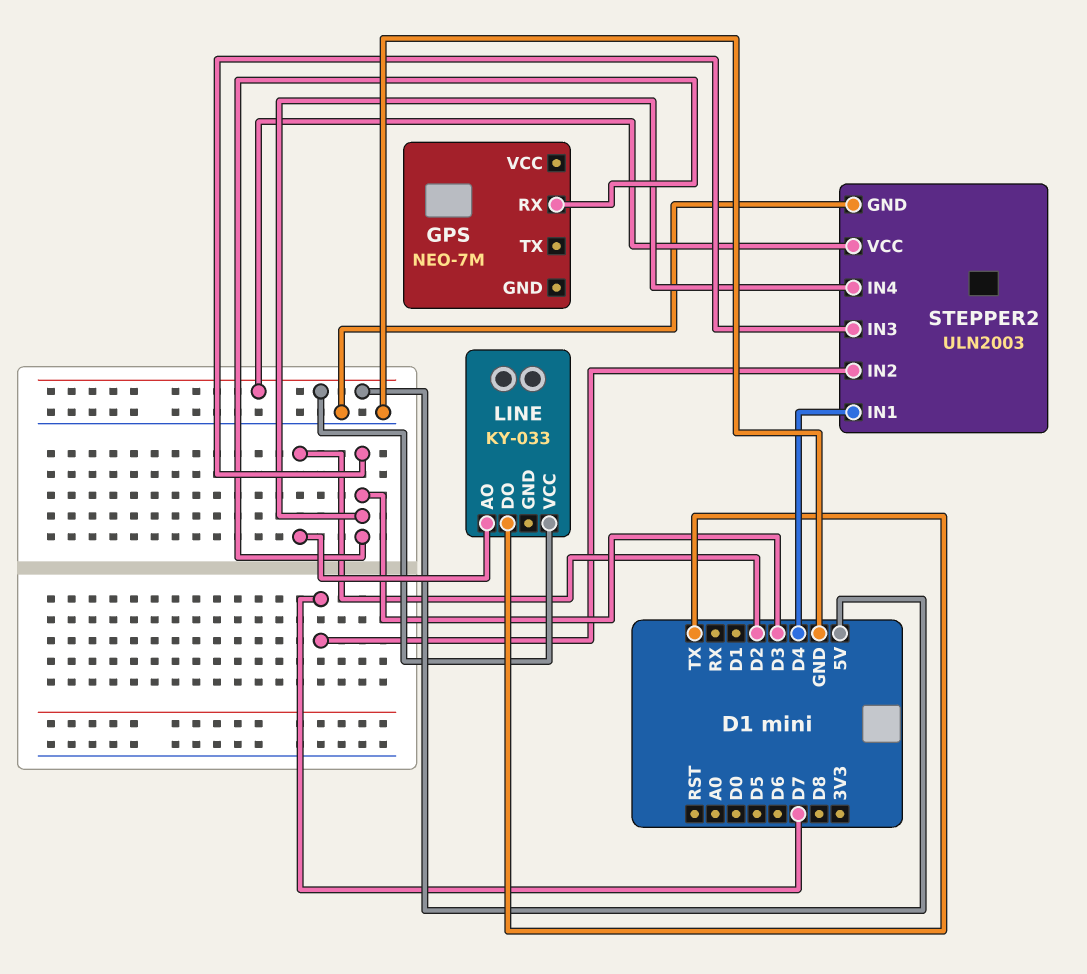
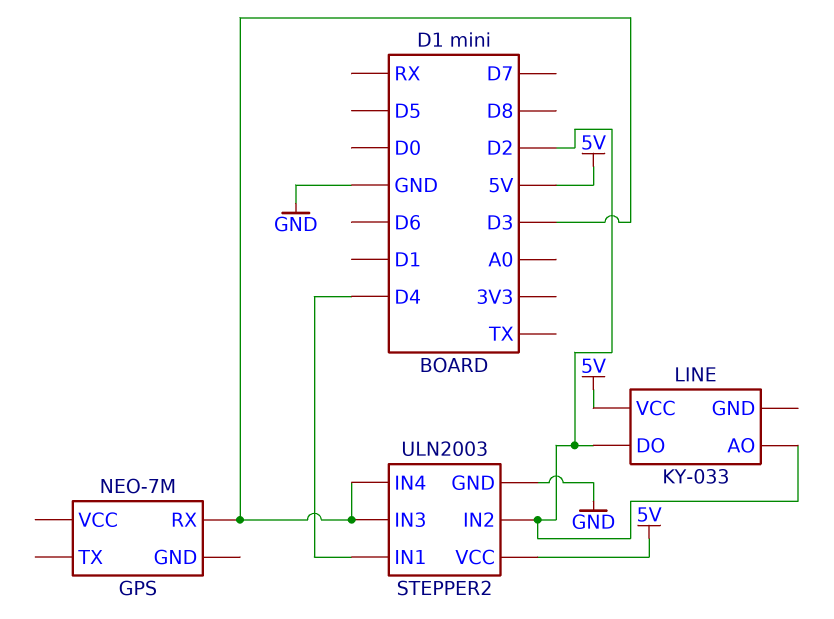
LINE pin DO: TX -> D2
STEPPER2 pin IN2: D7 -> D2

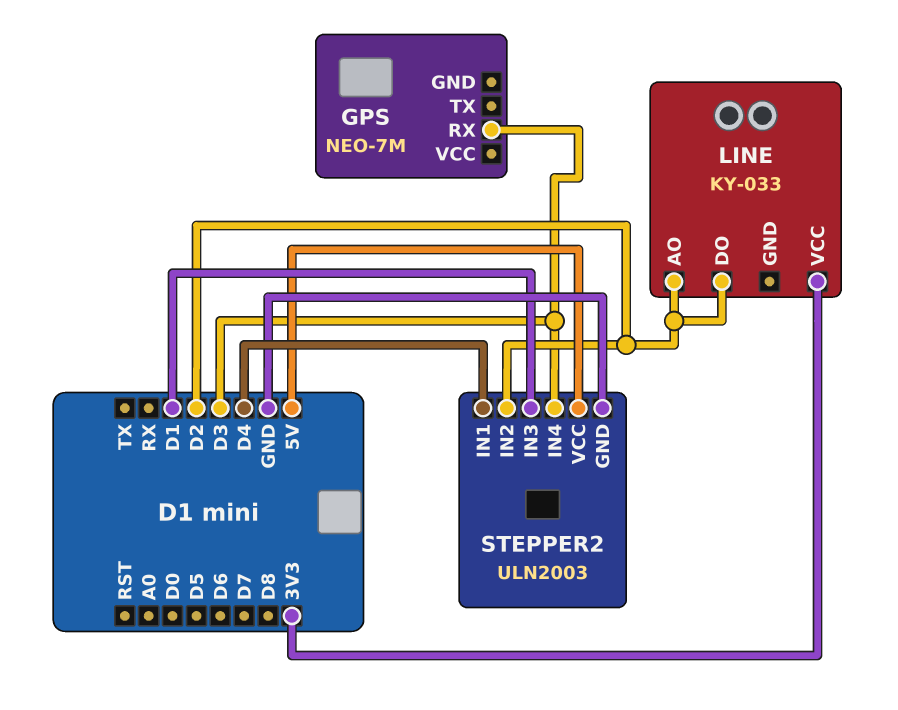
LINE pin VCC: 5V -> 3V3
STEPPER2 pin IN3: D3 -> D1

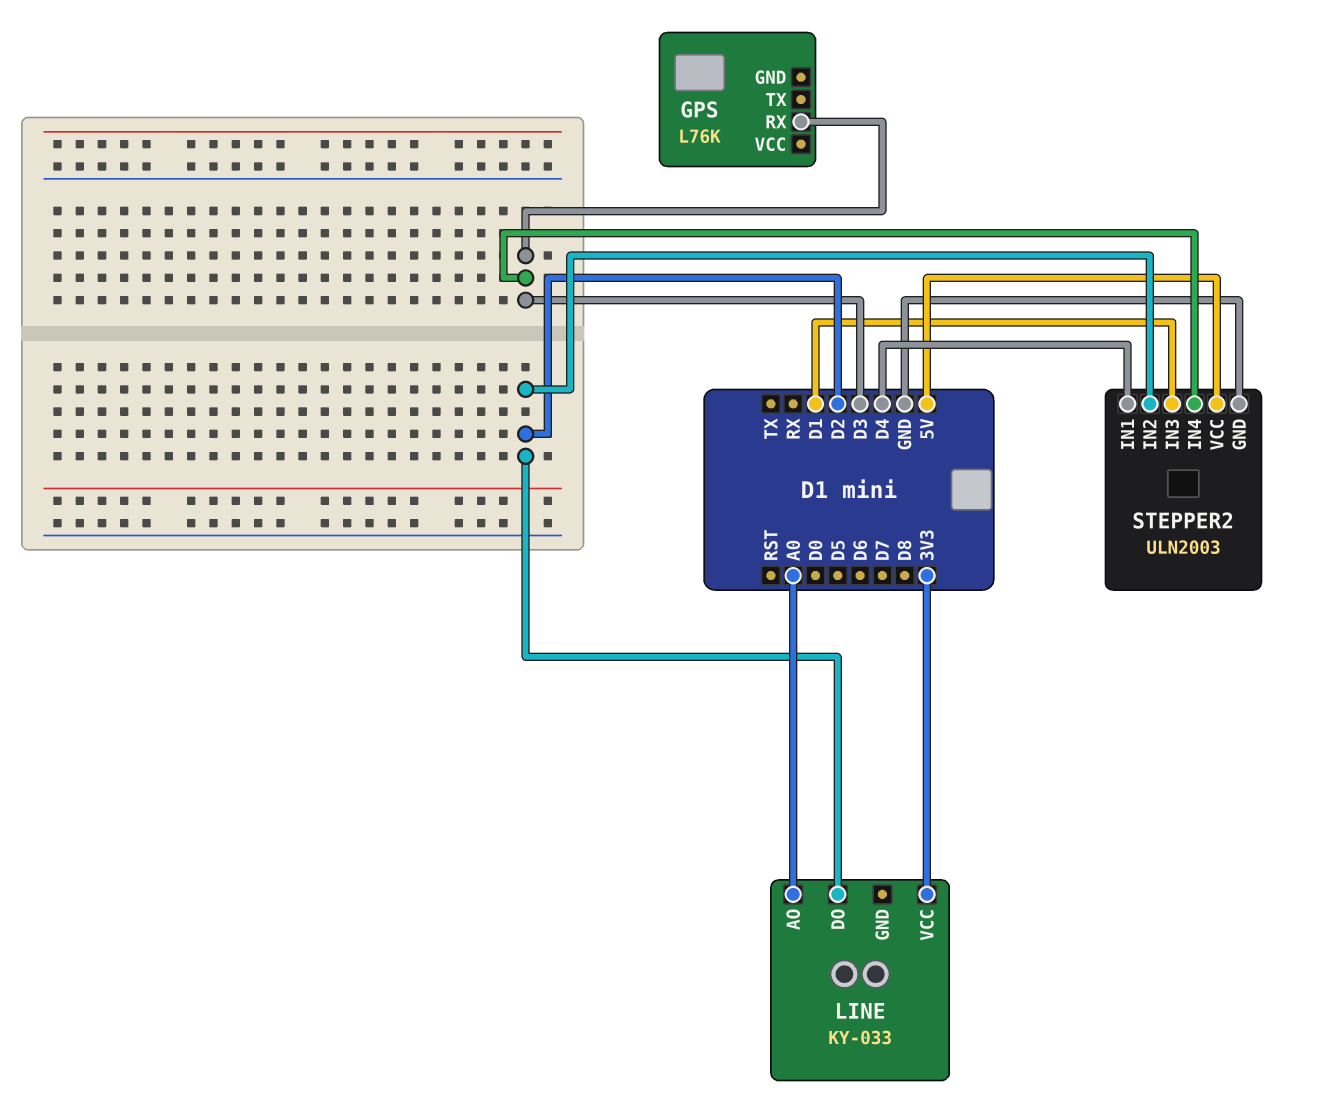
GPS: NEO-7M -> L76K
LINE pin AO: D2 -> A0

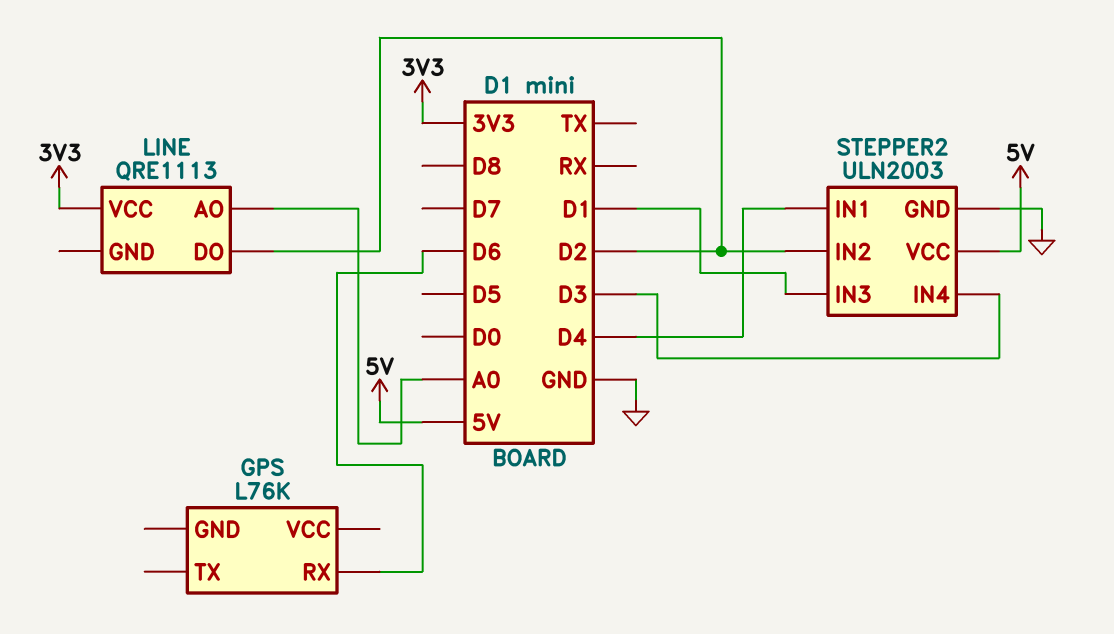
GPS pin RX: D3 -> D6
LINE: KY-033 -> QRE1113

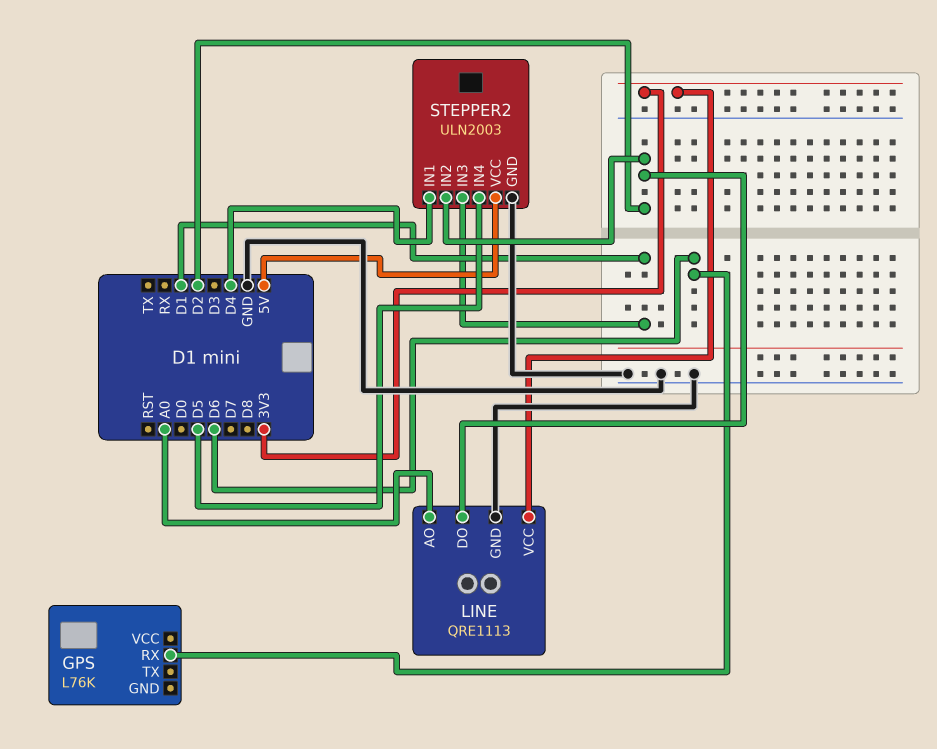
LINE pin GND: none -> GND
STEPPER2 pin IN4: D3 -> D5

